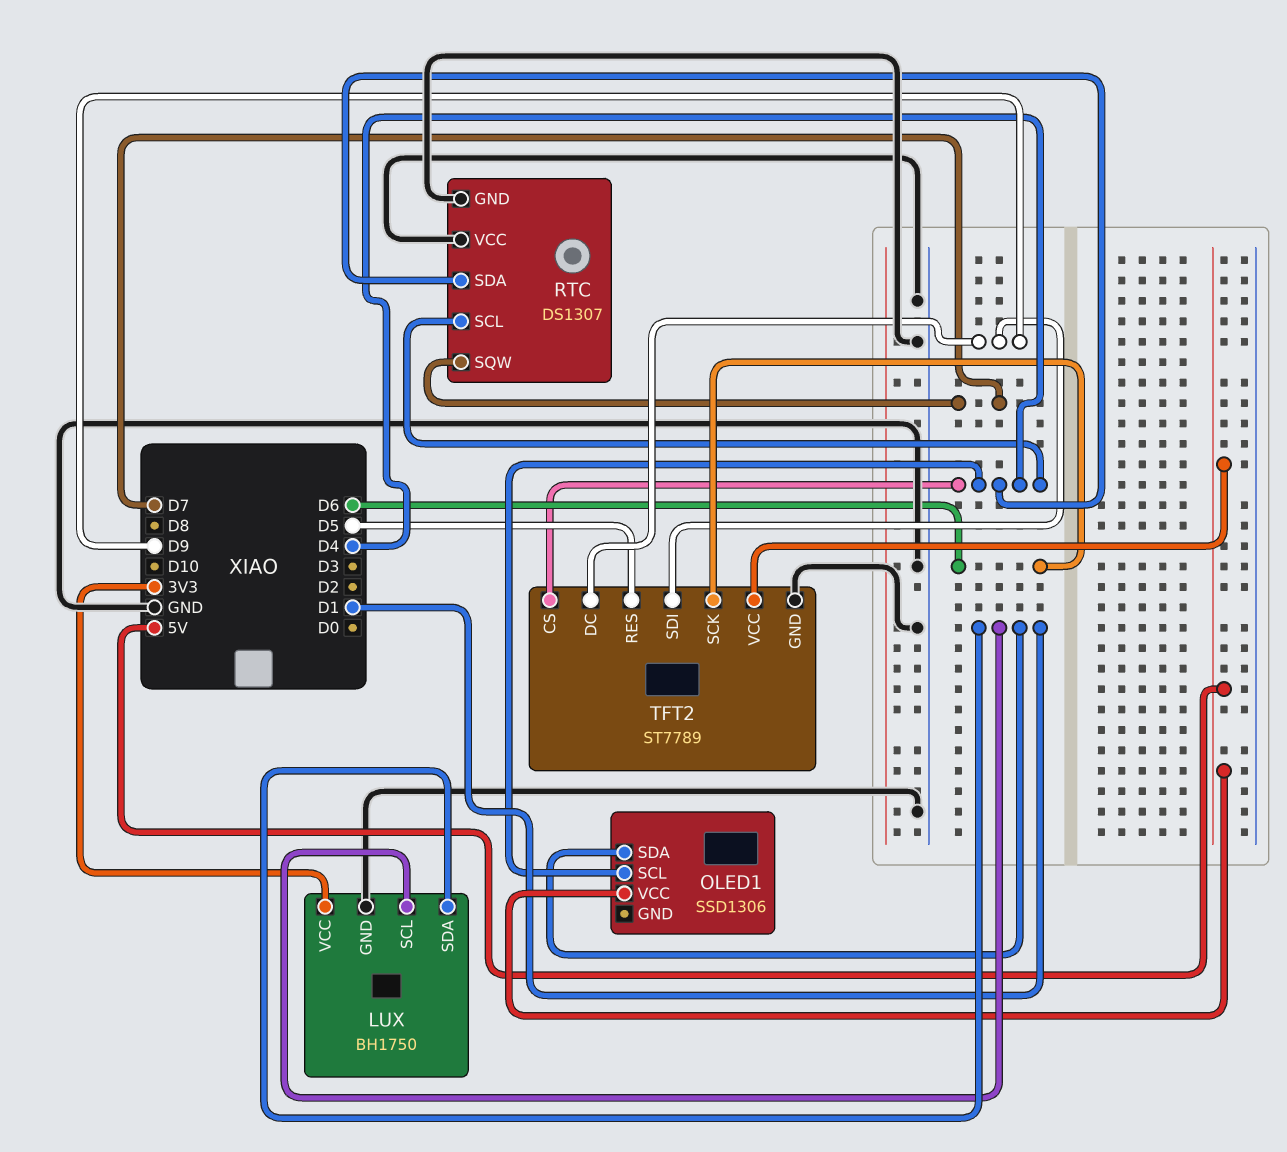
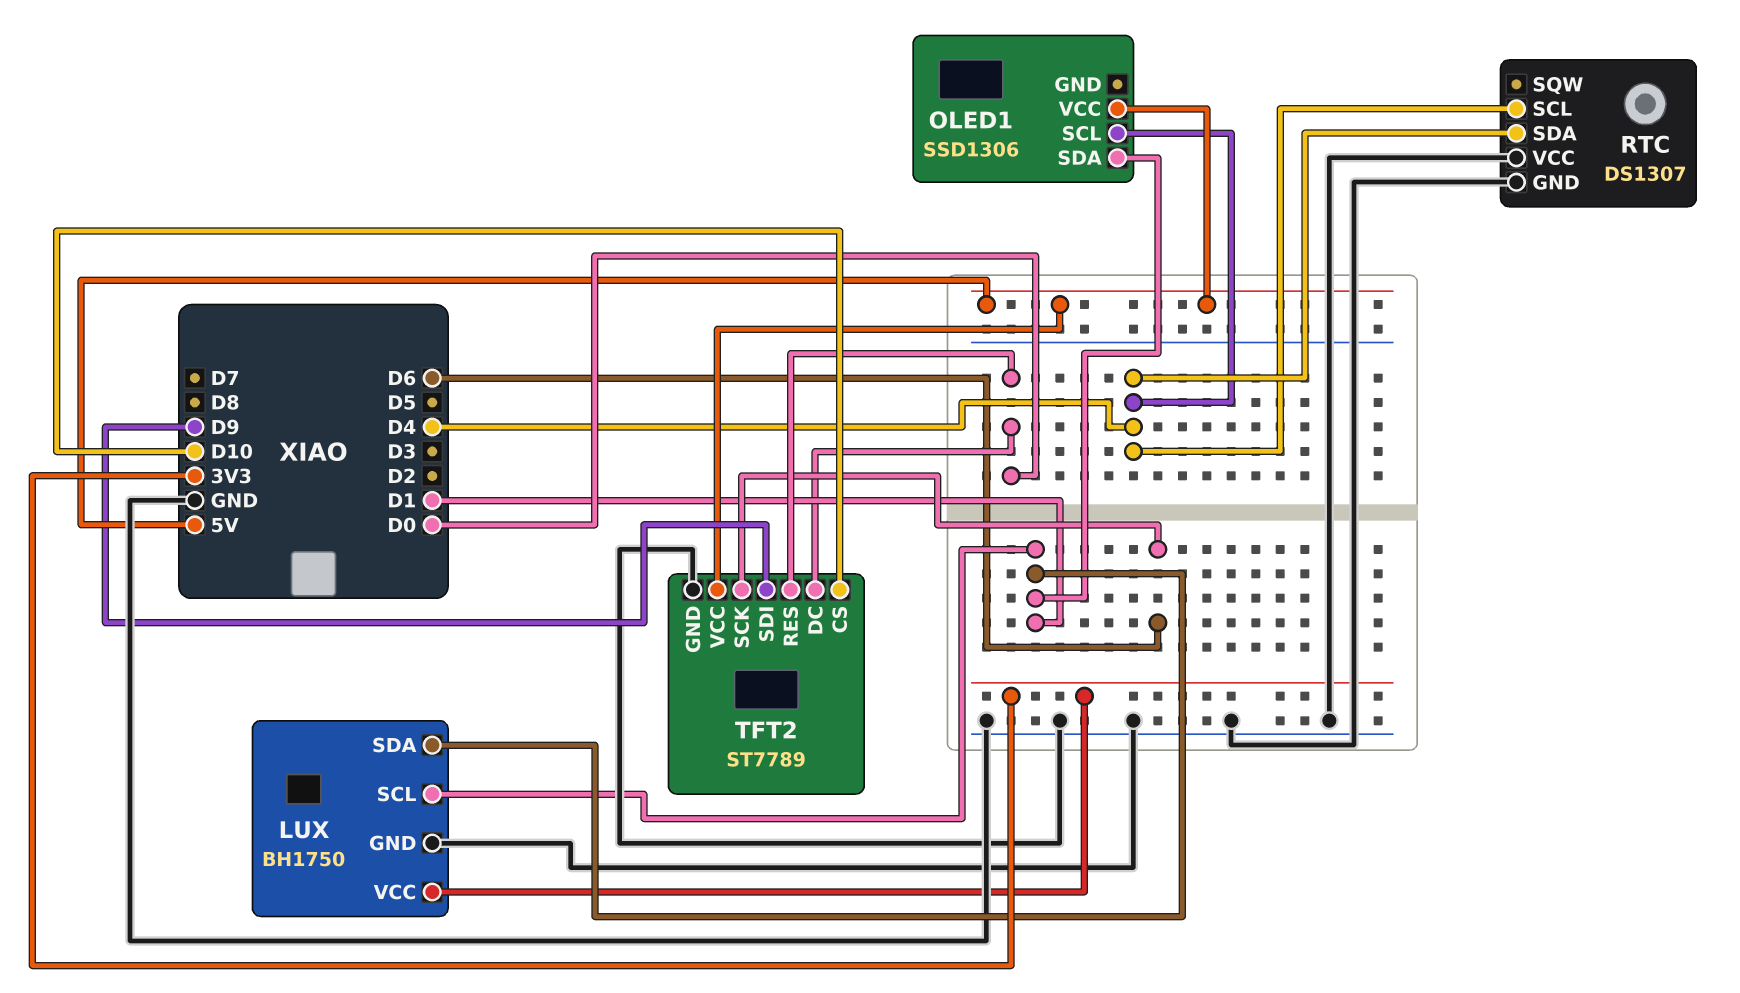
RTC pin SQW: D7 -> none
TFT2 pin CS: D4 -> D10
TFT2 pin DC: D9 -> D0
TFT2 pin RES: D5 -> D0

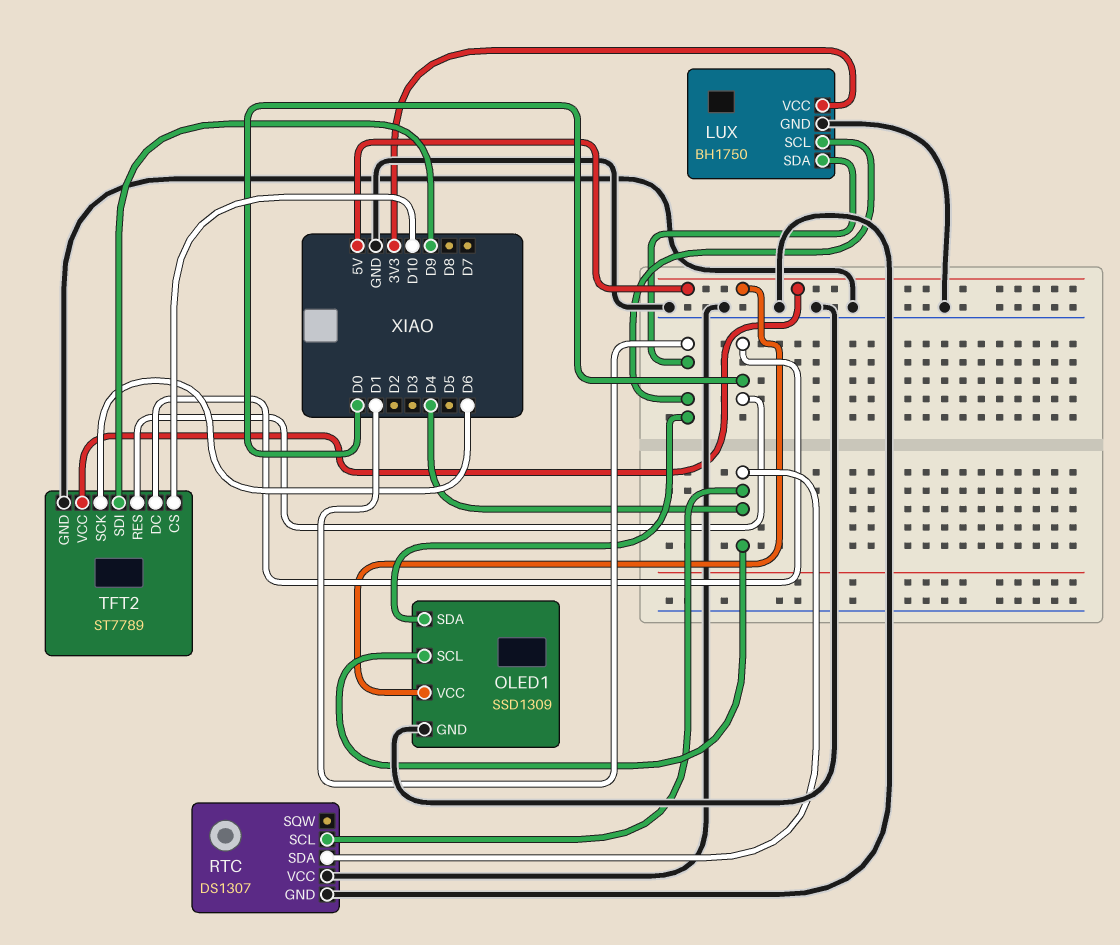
OLED1: SSD1306 -> SSD1309
OLED1 pin GND: none -> GND

